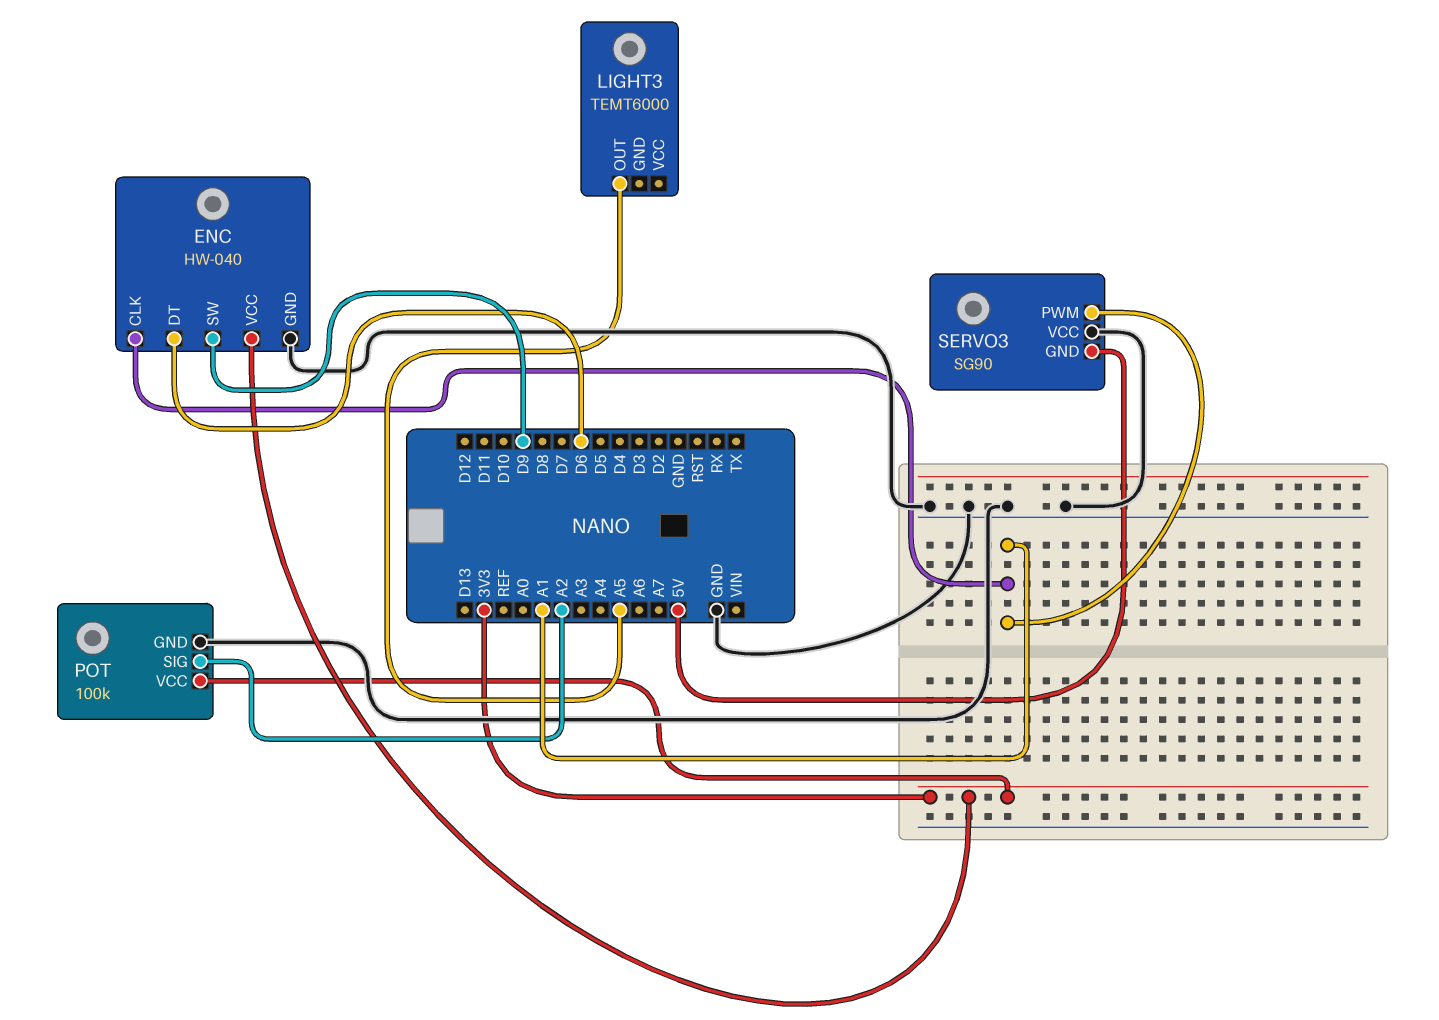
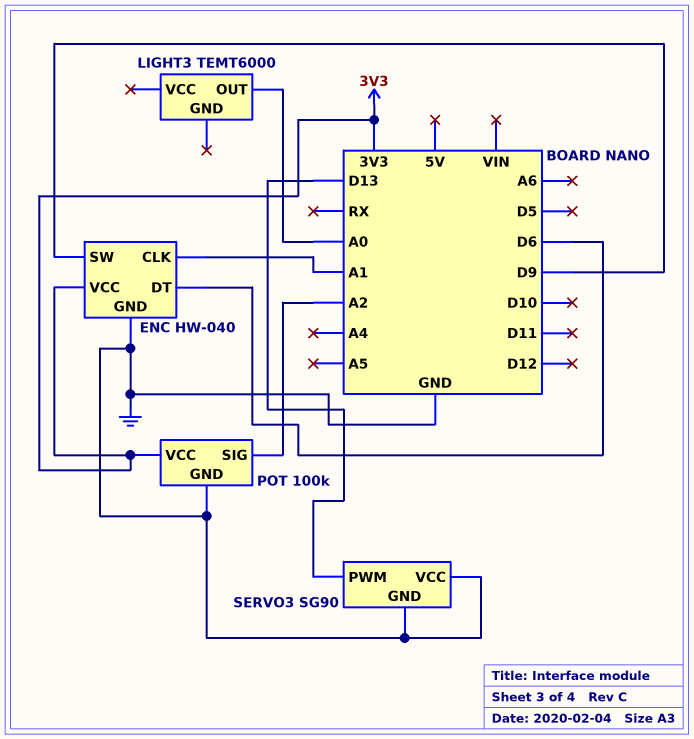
LIGHT3 pin OUT: A5 -> A0
SERVO3 pin GND: 5V -> GND
SERVO3 pin PWM: A1 -> D13

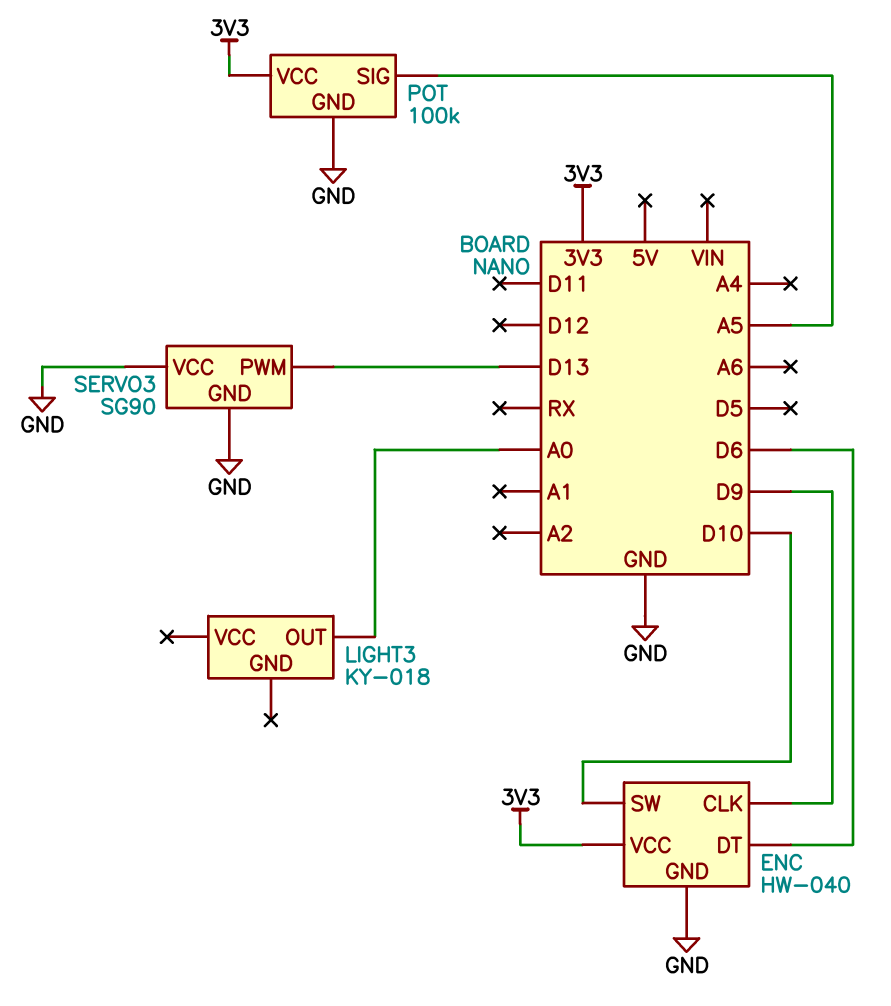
ENC pin CLK: A1 -> D9
ENC pin SW: D9 -> D10
LIGHT3: TEMT6000 -> KY-018
POT pin SIG: A2 -> A5

